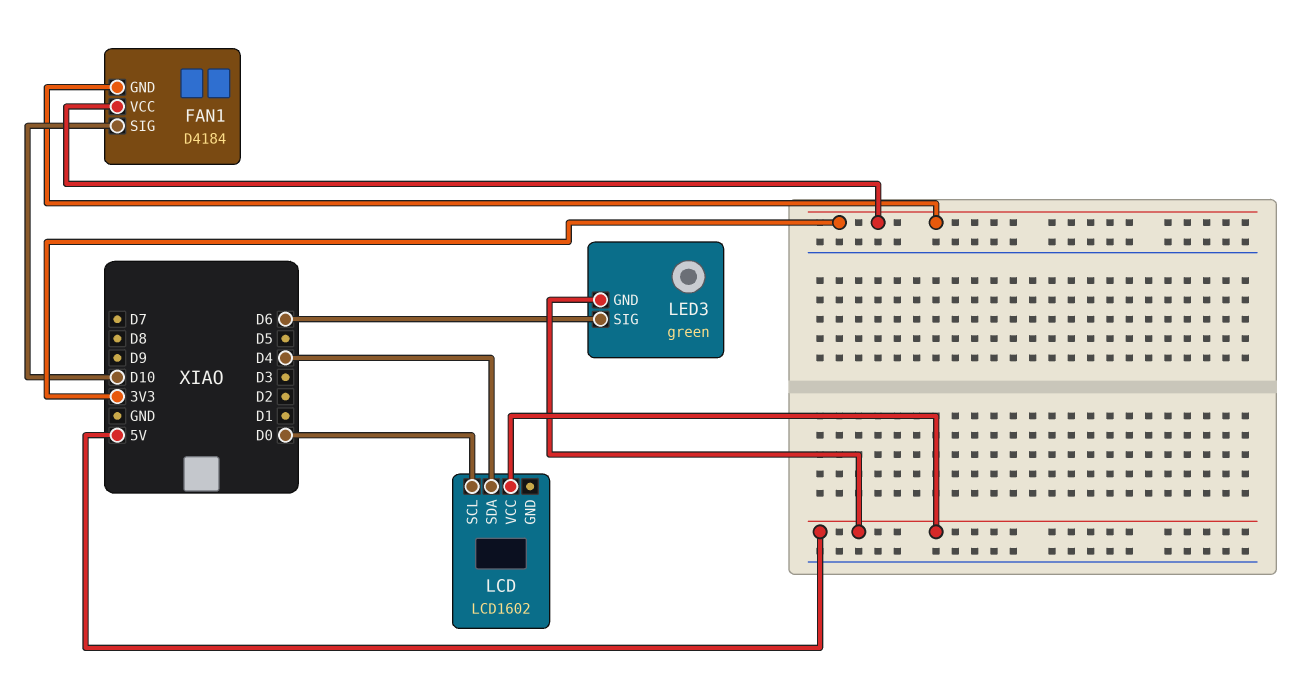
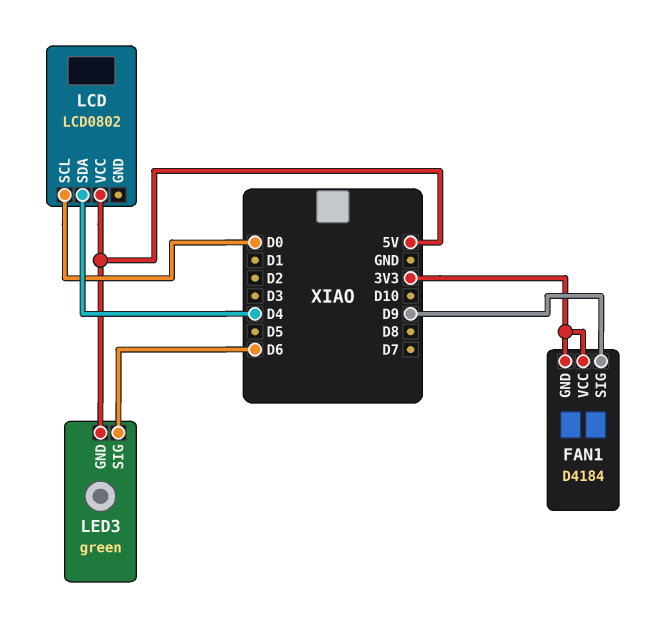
FAN1 pin SIG: D10 -> D9
LCD: LCD1602 -> LCD0802

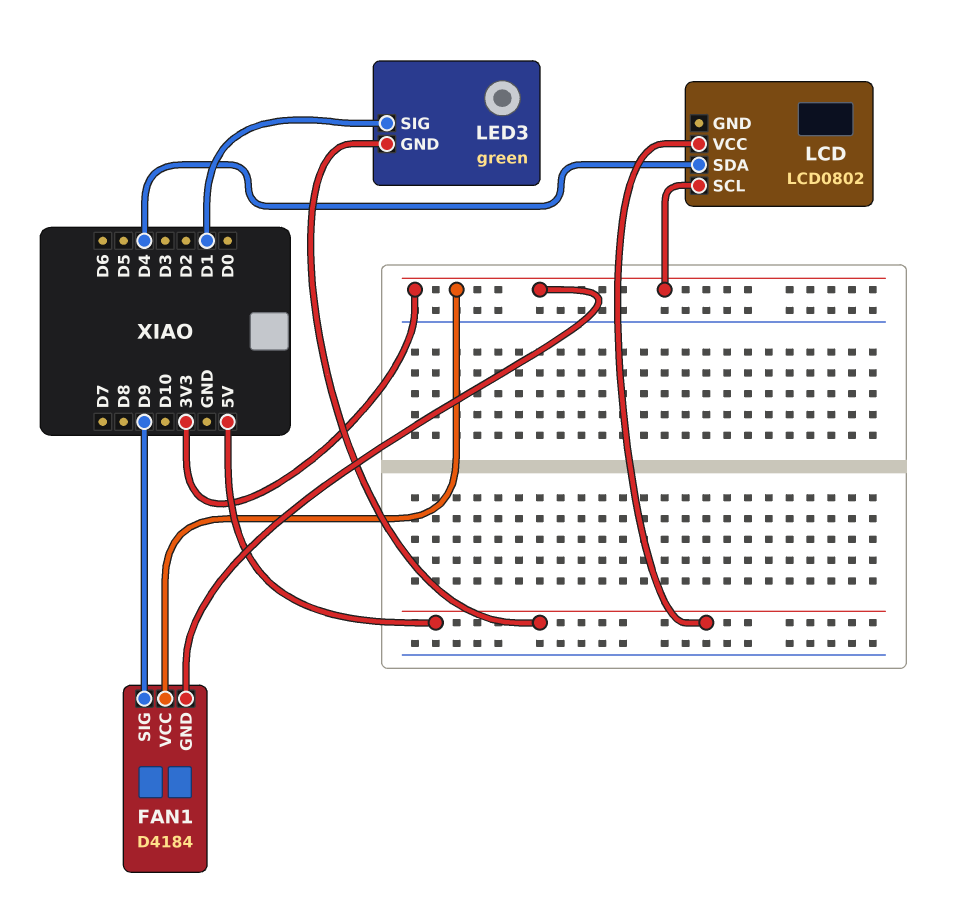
LCD pin SCL: D0 -> 3V3
LED3 pin SIG: D6 -> D1

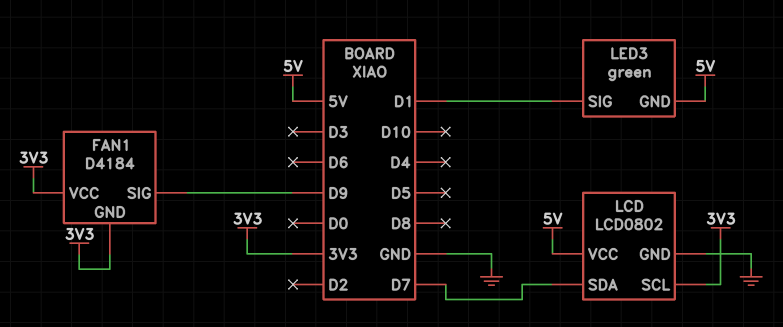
LCD pin GND: none -> GND
LCD pin SDA: D4 -> D7

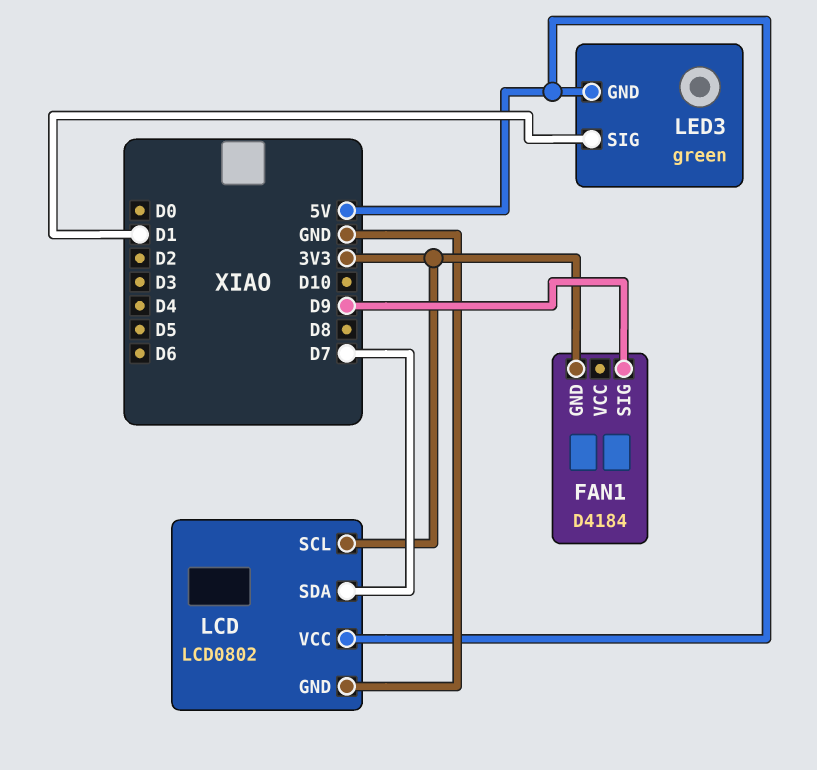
FAN1 pin VCC: 3V3 -> none

